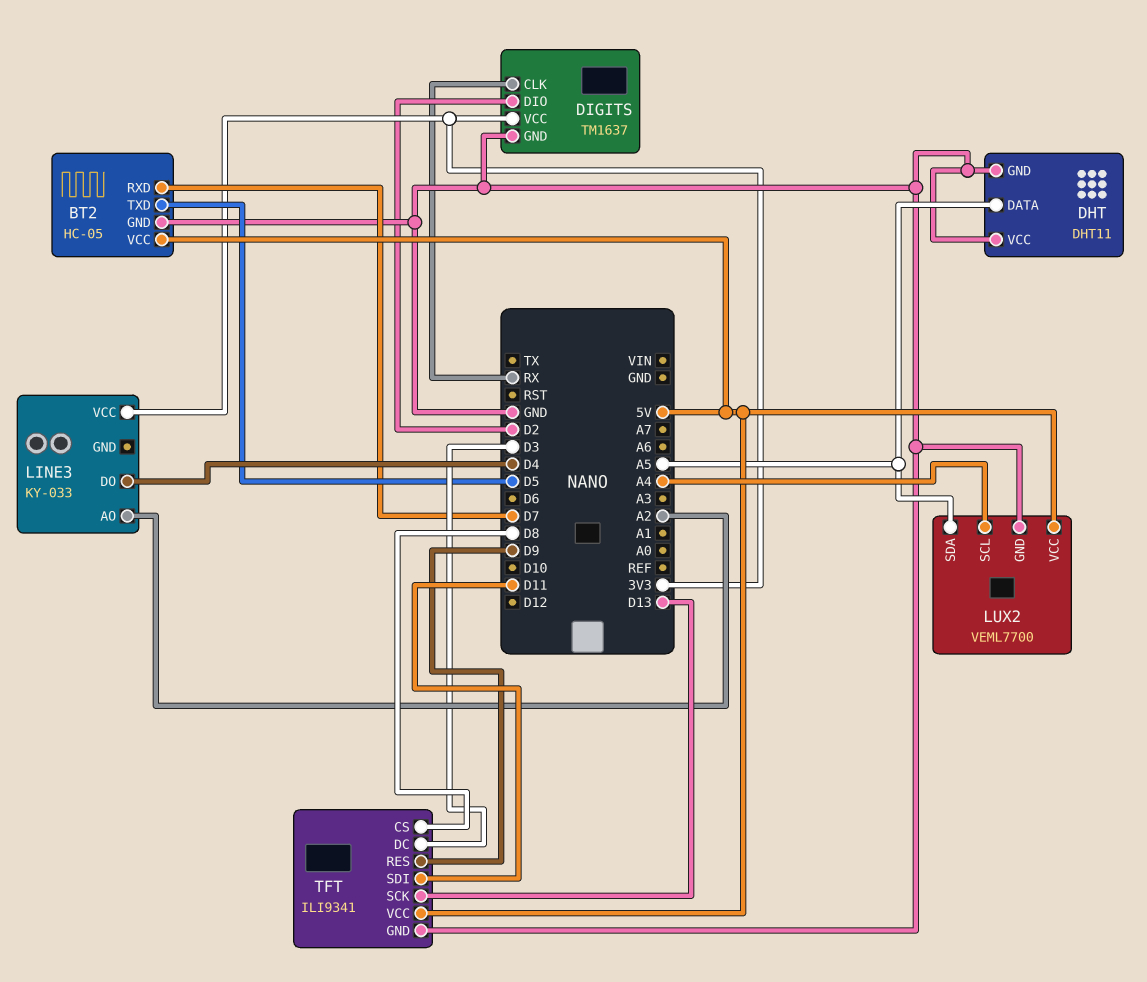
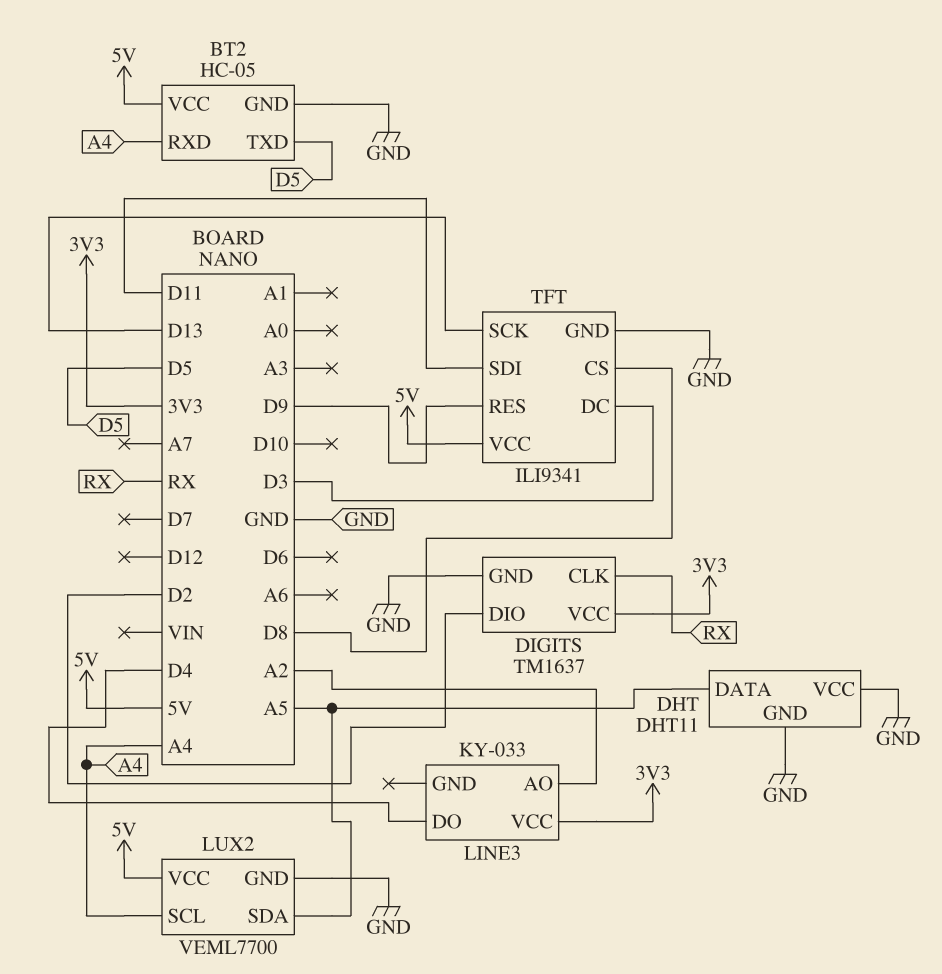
BT2 pin RXD: D7 -> A4

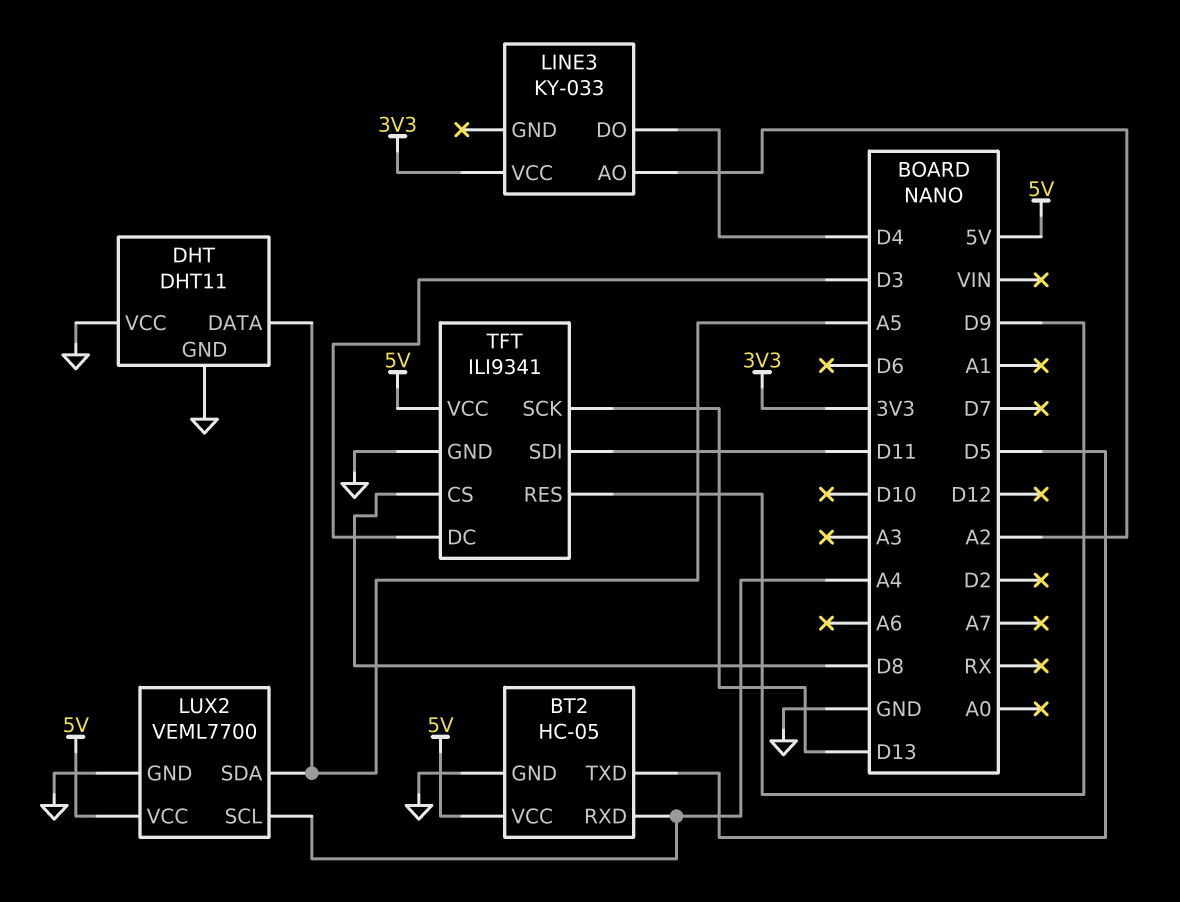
DIGITS: TM1637 -> none
DIGITS pin CLK: RX -> none
DIGITS pin DIO: D2 -> none
DIGITS pin GND: GND -> none
DIGITS pin VCC: 3V3 -> none

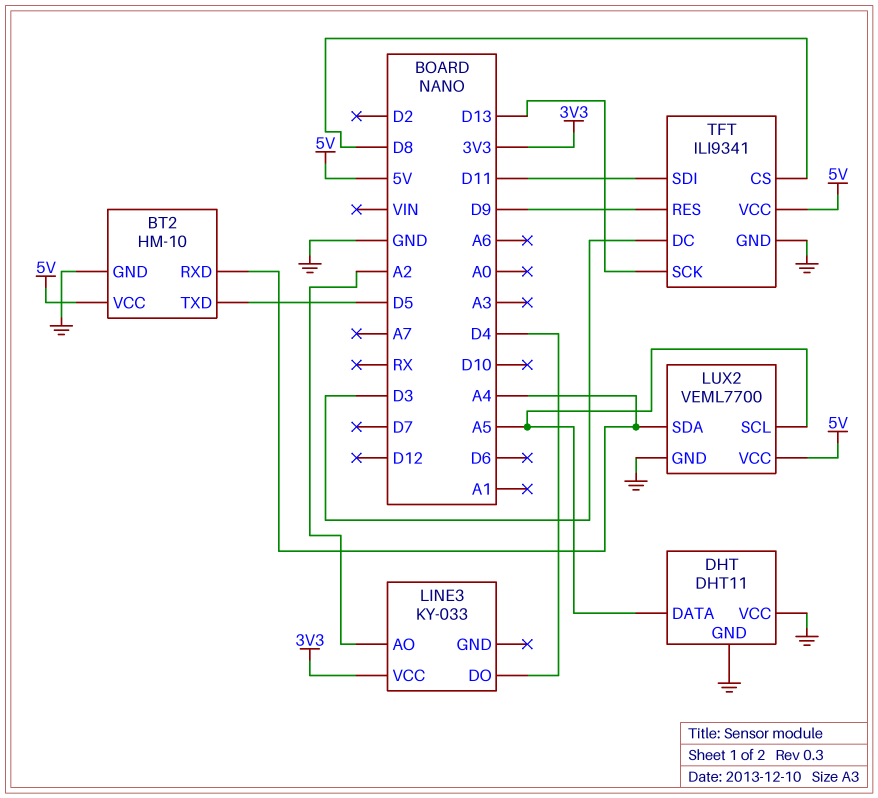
BT2: HC-05 -> HM-10
LUX2 pin SCL: A4 -> A5
LUX2 pin SDA: A5 -> A4

